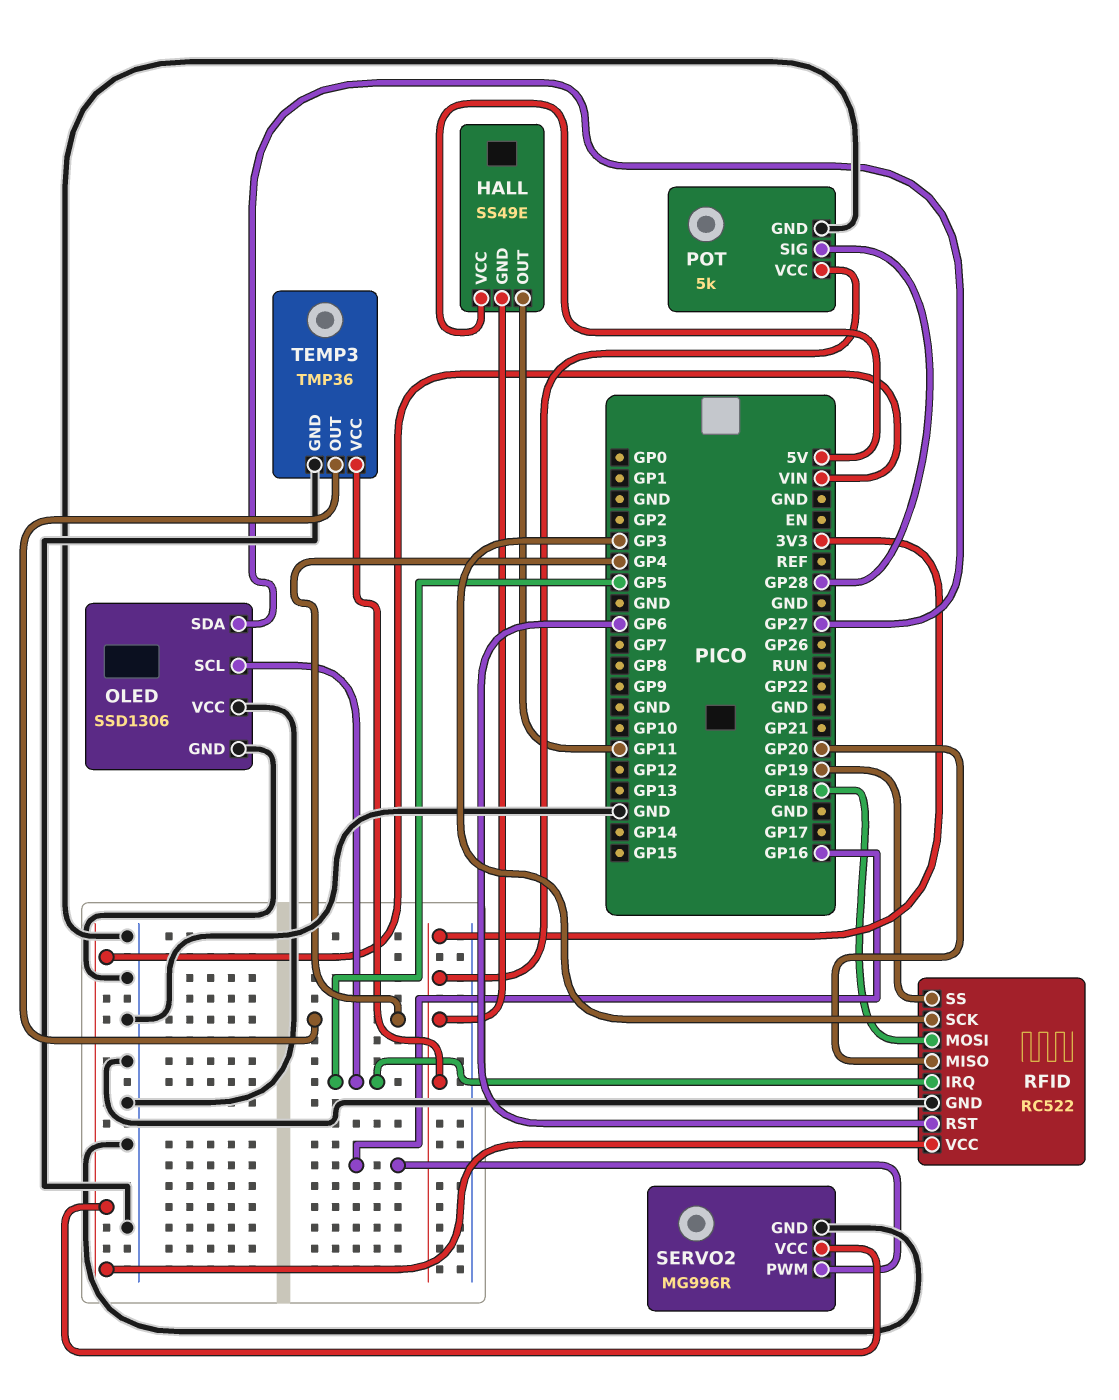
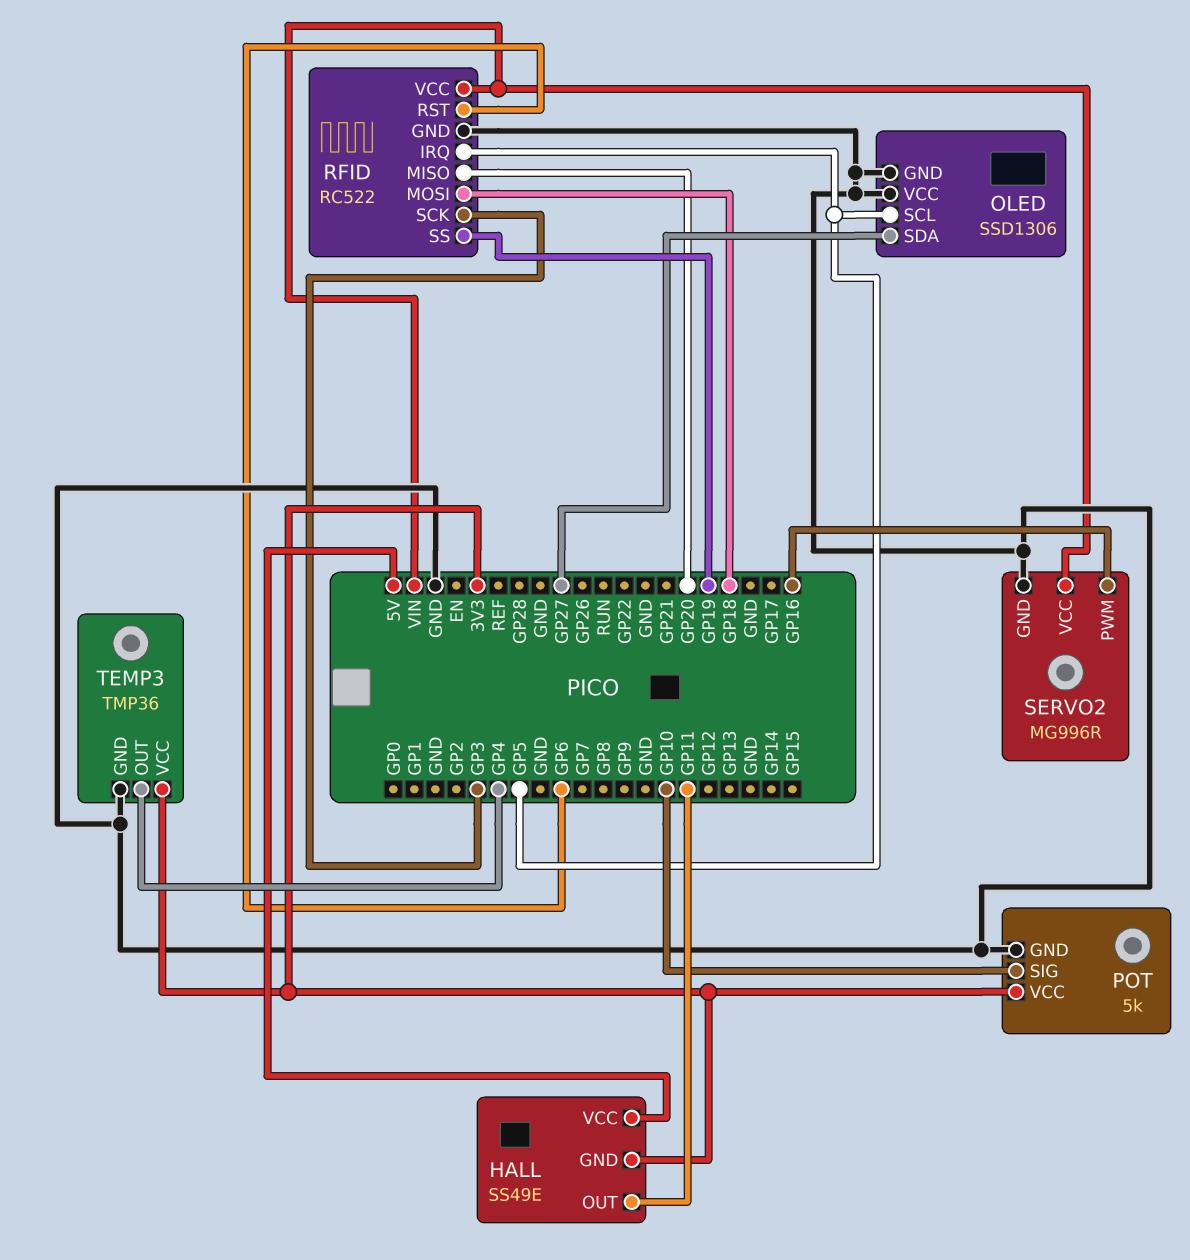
POT pin SIG: GP28 -> GP10

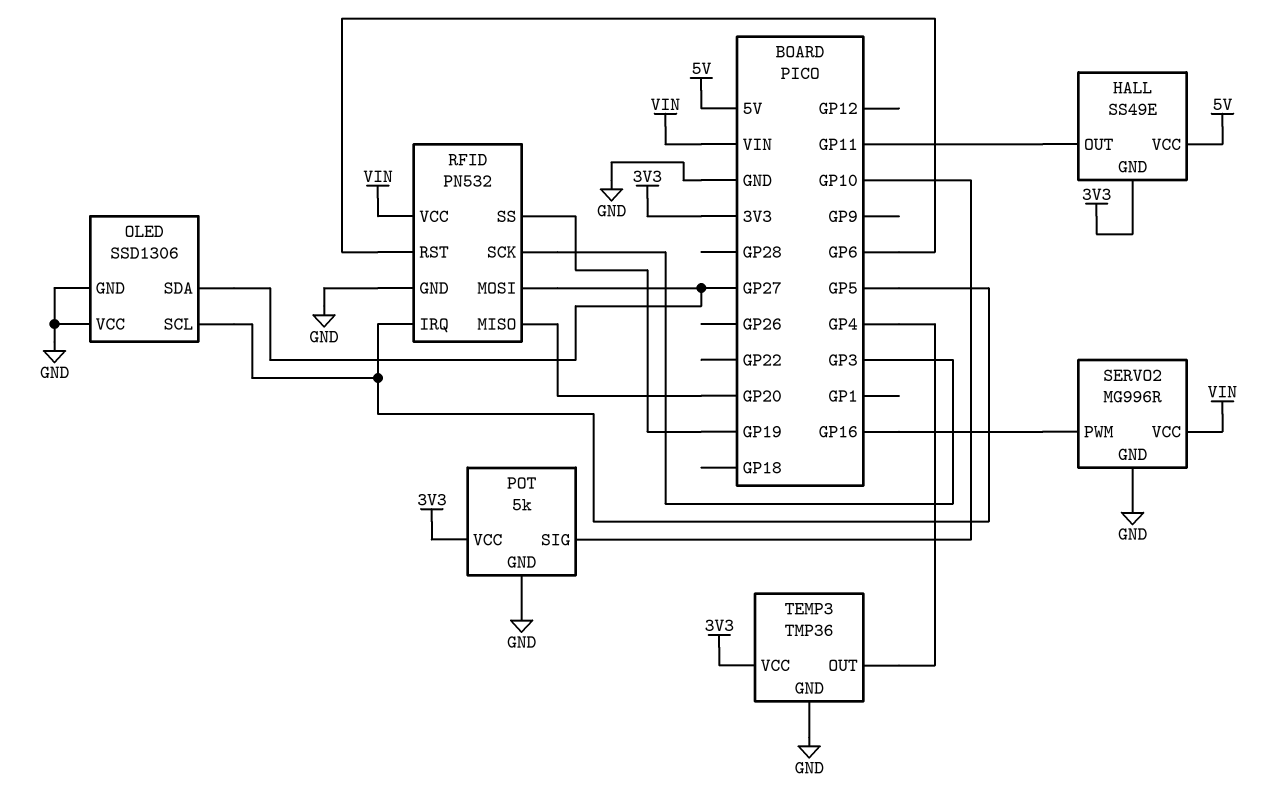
RFID: RC522 -> PN532
RFID pin MOSI: GP18 -> GP27

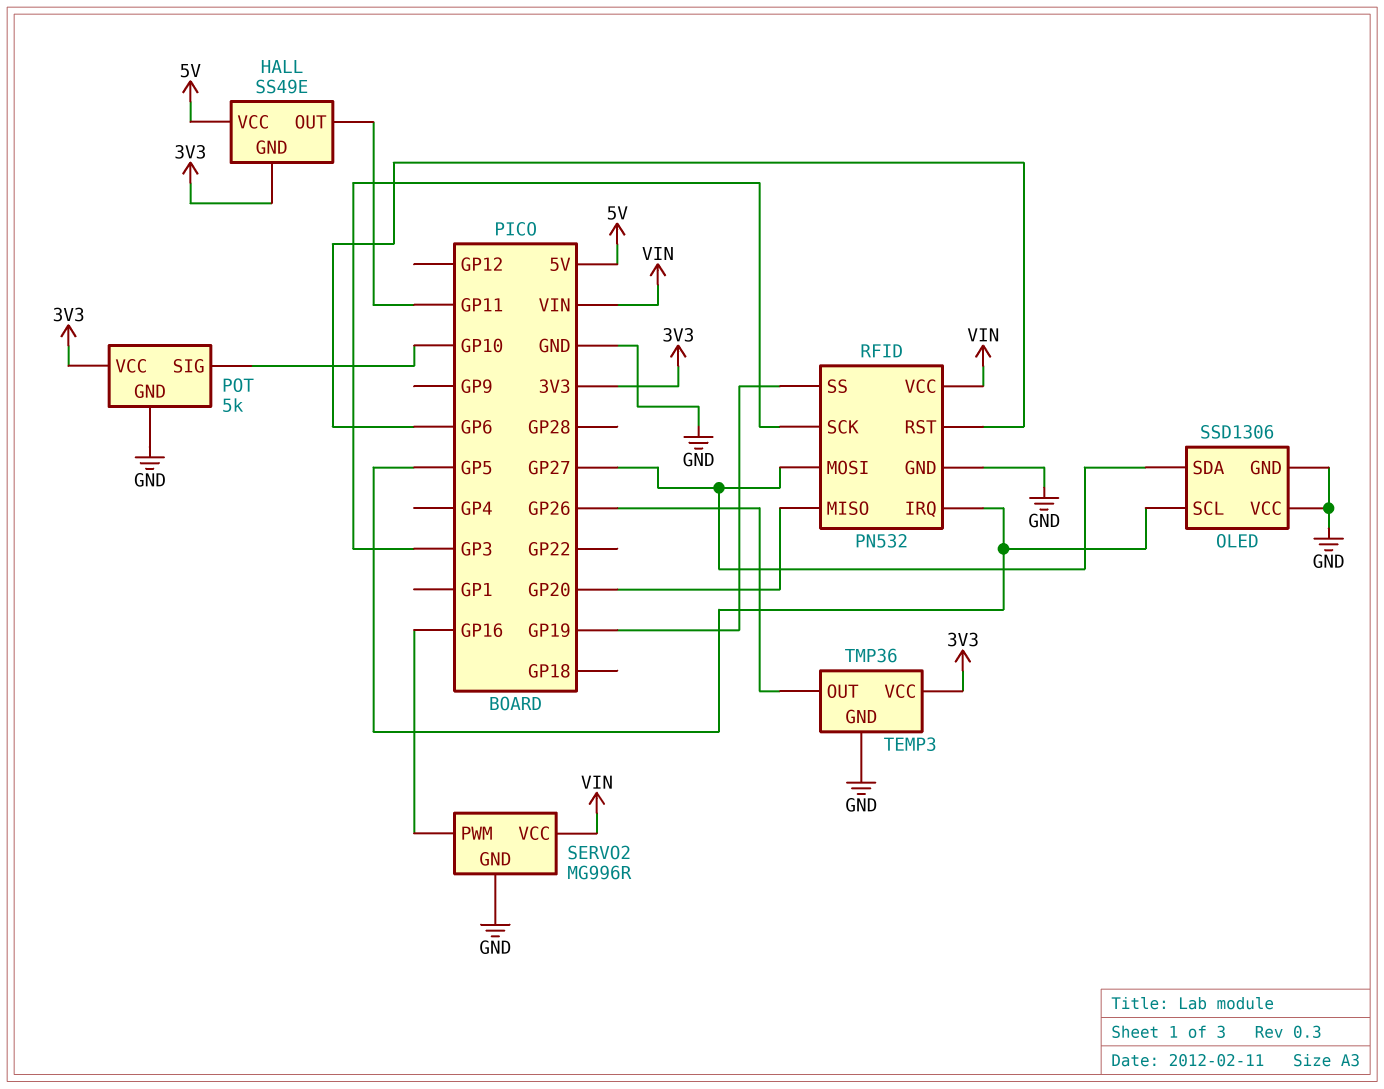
TEMP3 pin OUT: GP4 -> GP26

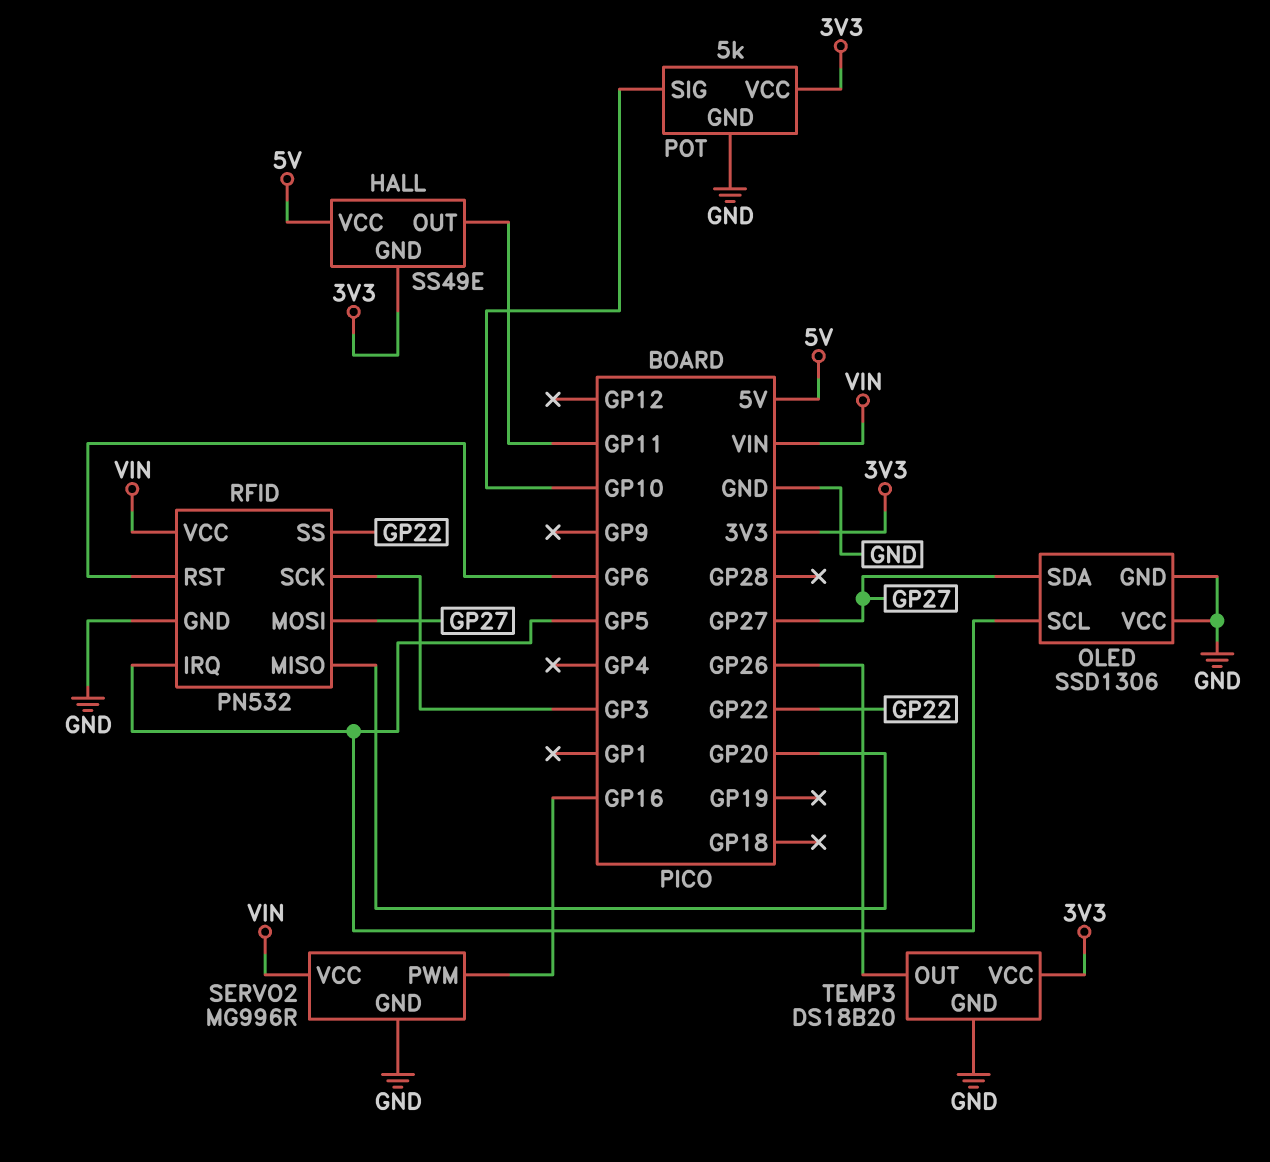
RFID pin SS: GP19 -> GP22
TEMP3: TMP36 -> DS18B20

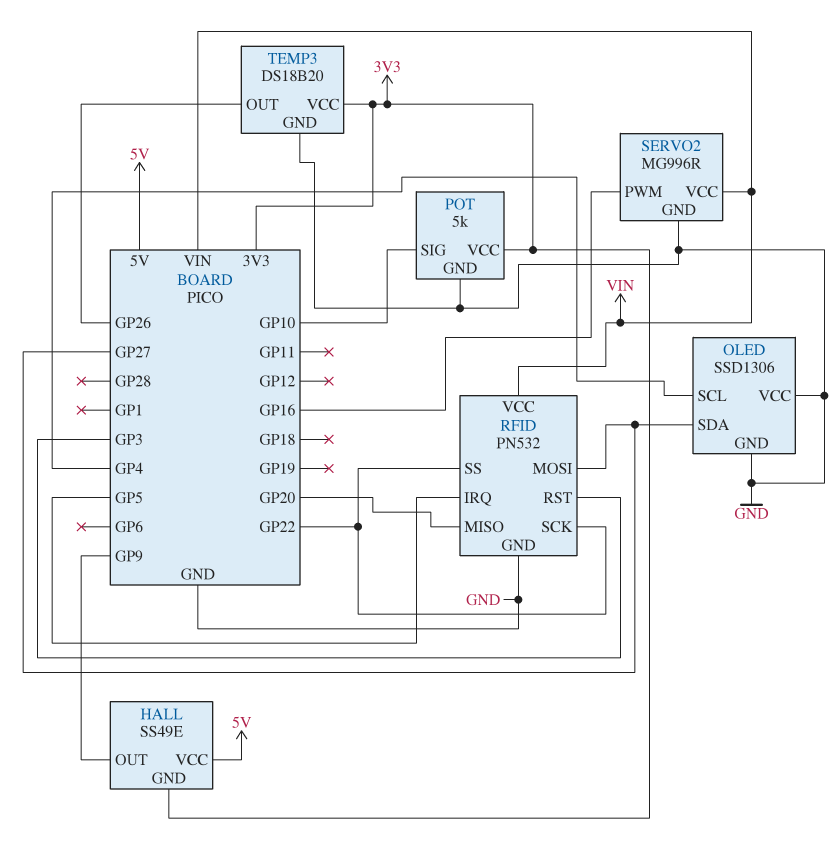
HALL pin OUT: GP11 -> GP9
OLED pin SCL: GP5 -> GP4
RFID pin RST: GP6 -> GP3
RFID pin SCK: GP3 -> GP22

